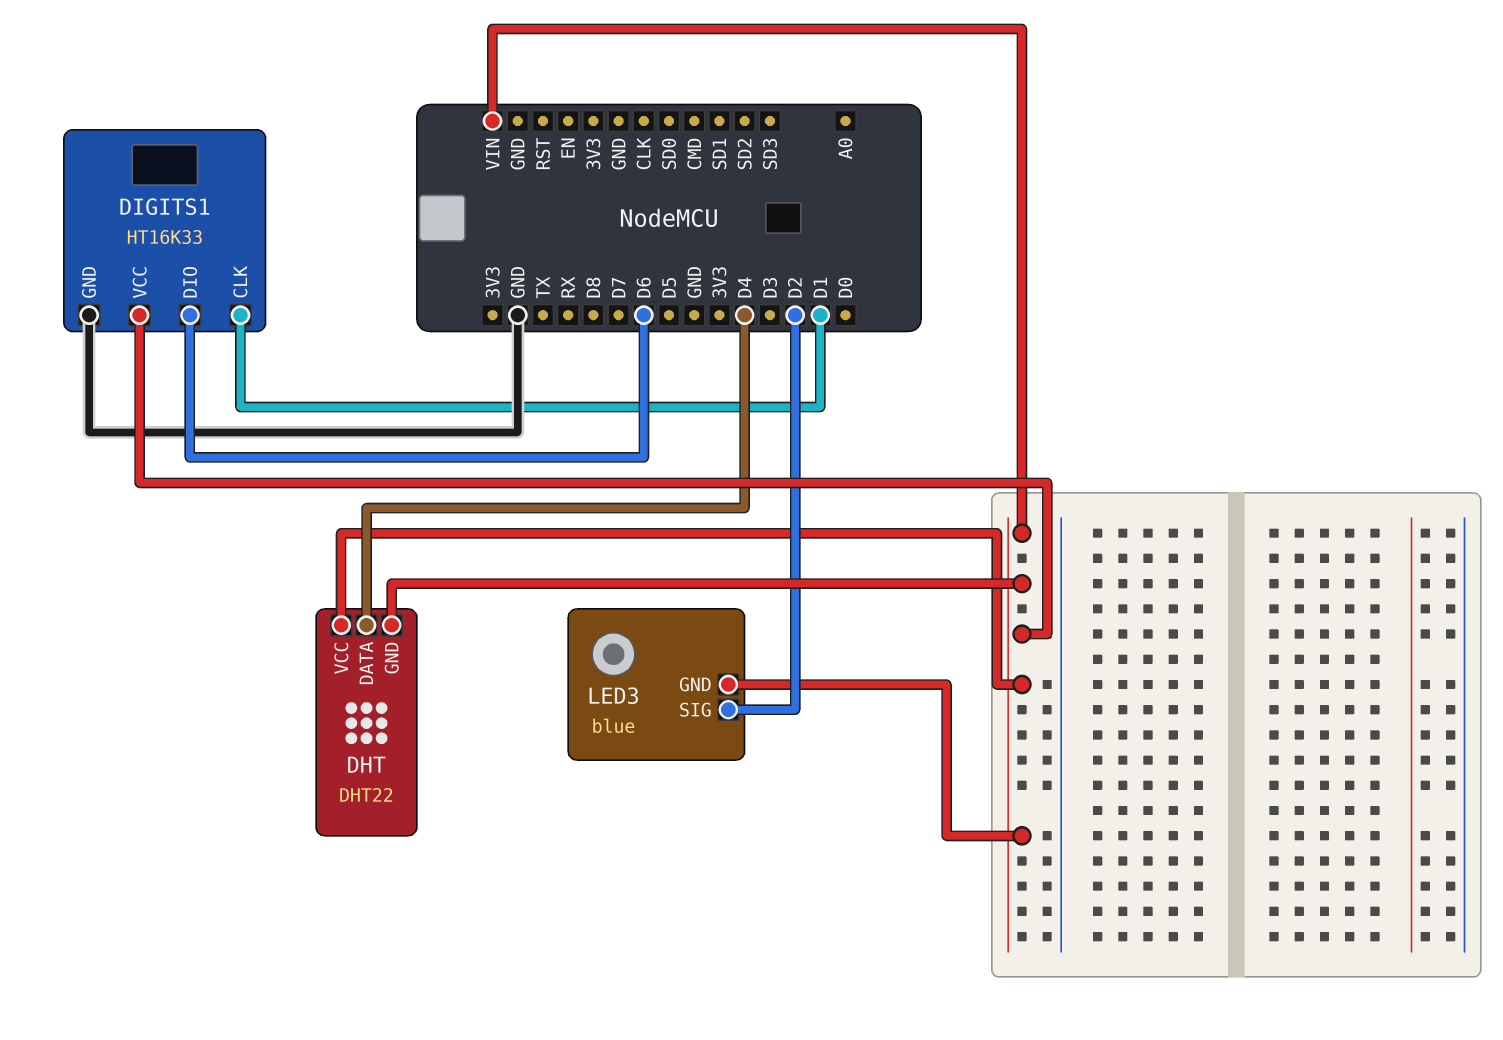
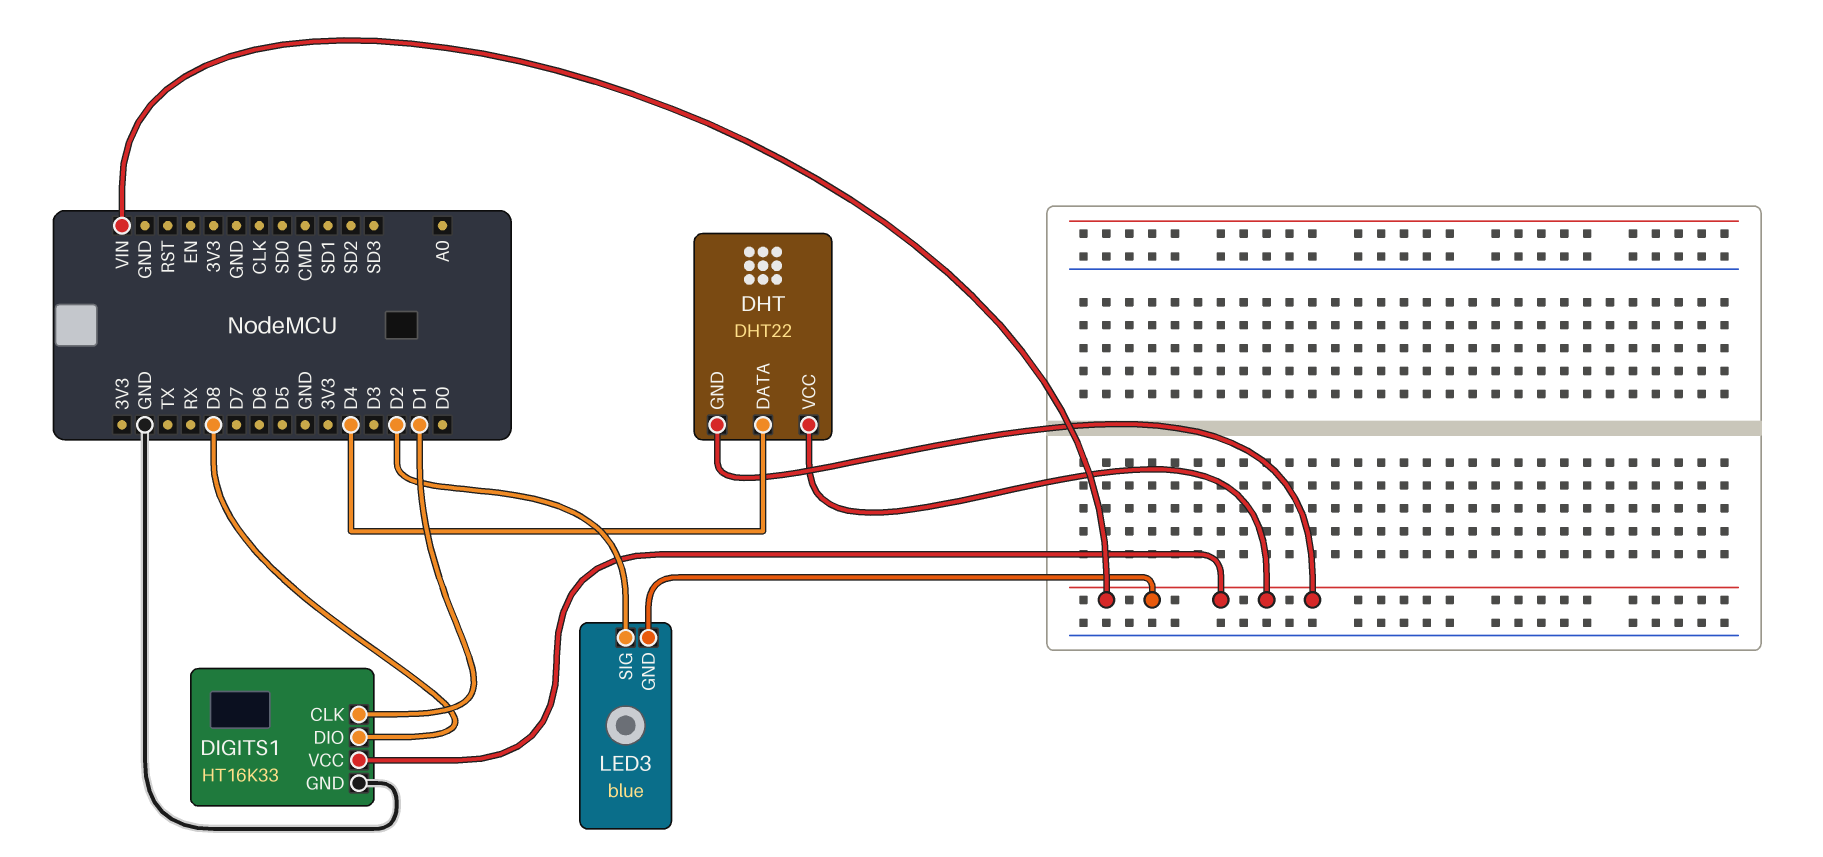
DIGITS1 pin DIO: D6 -> D8

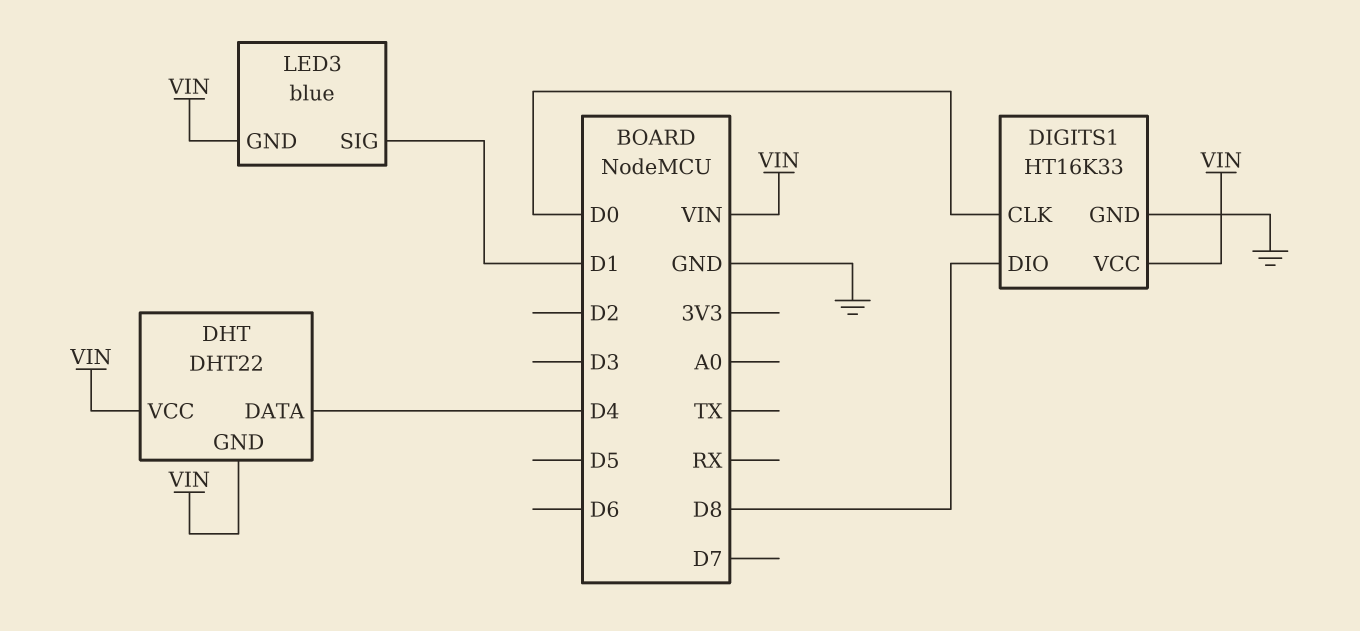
DIGITS1 pin CLK: D1 -> D0
LED3 pin SIG: D2 -> D1

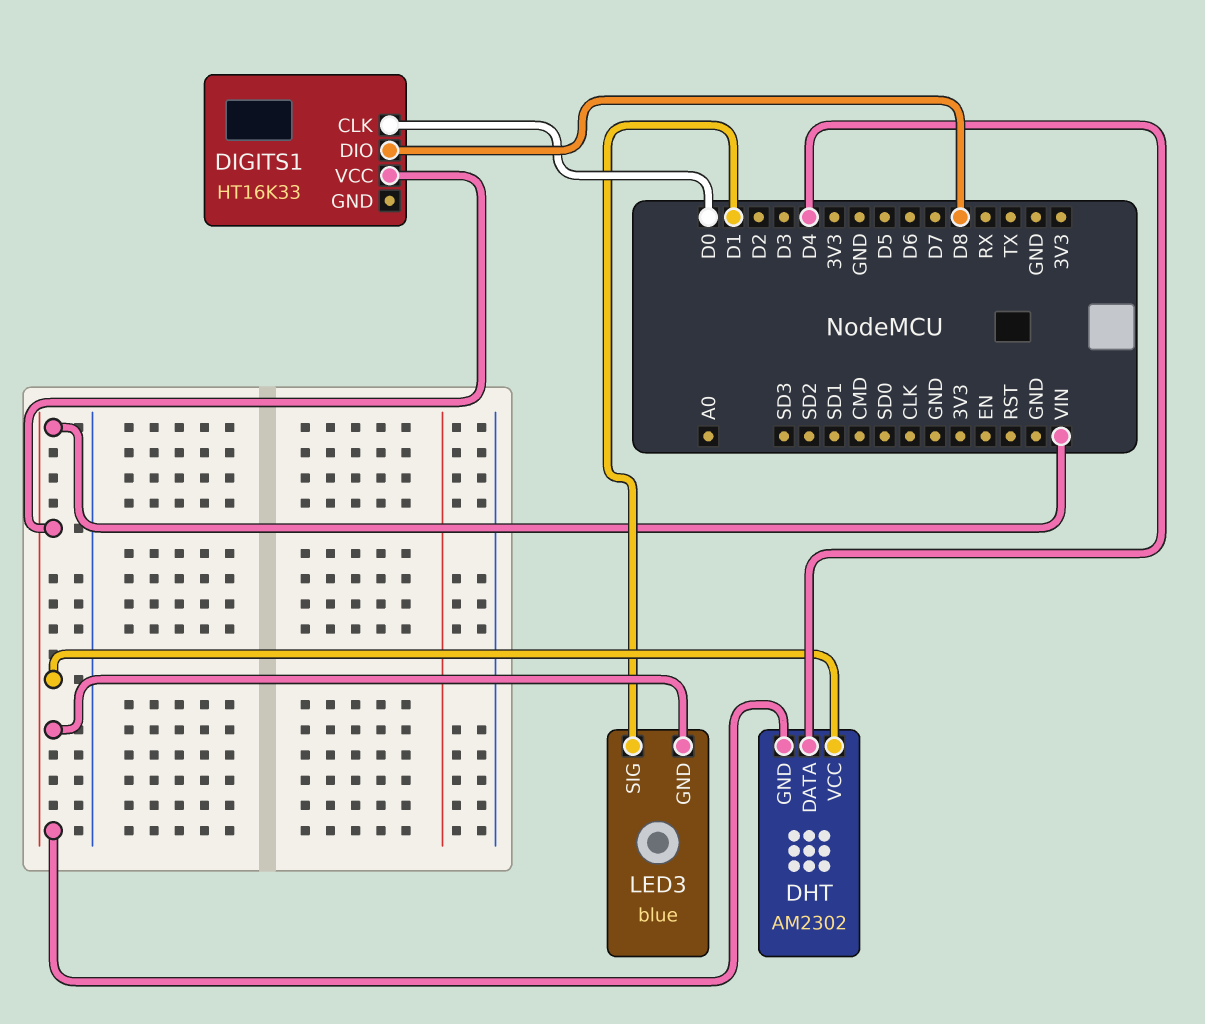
DHT: DHT22 -> AM2302
DIGITS1 pin GND: GND -> none

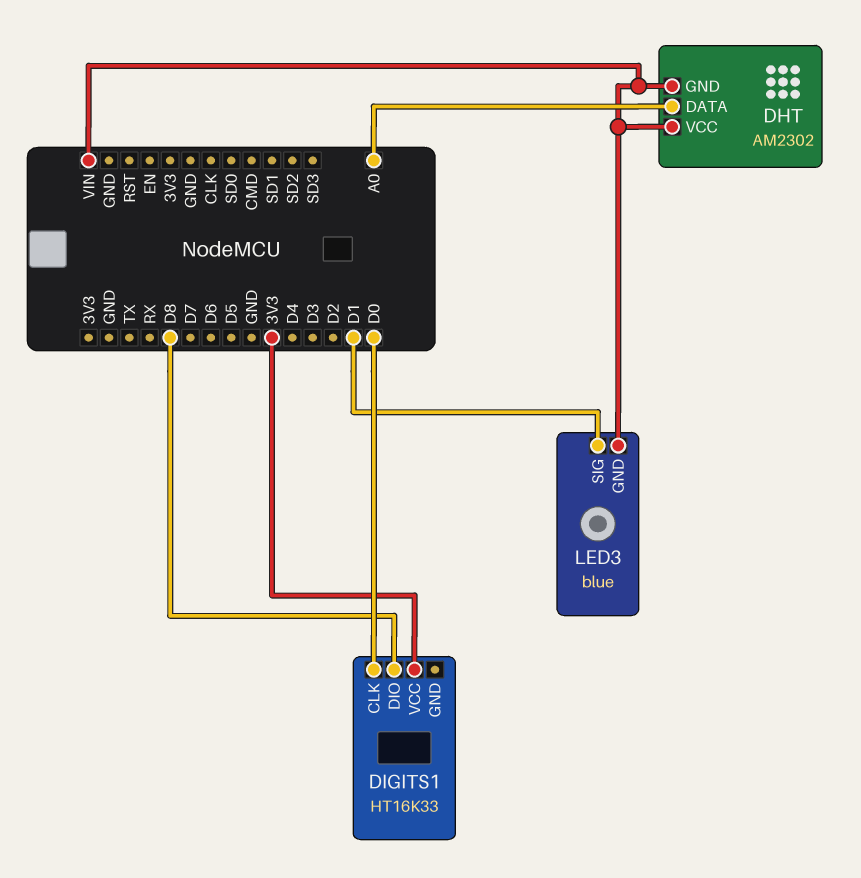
DHT pin DATA: D4 -> A0
DIGITS1 pin VCC: VIN -> 3V3

